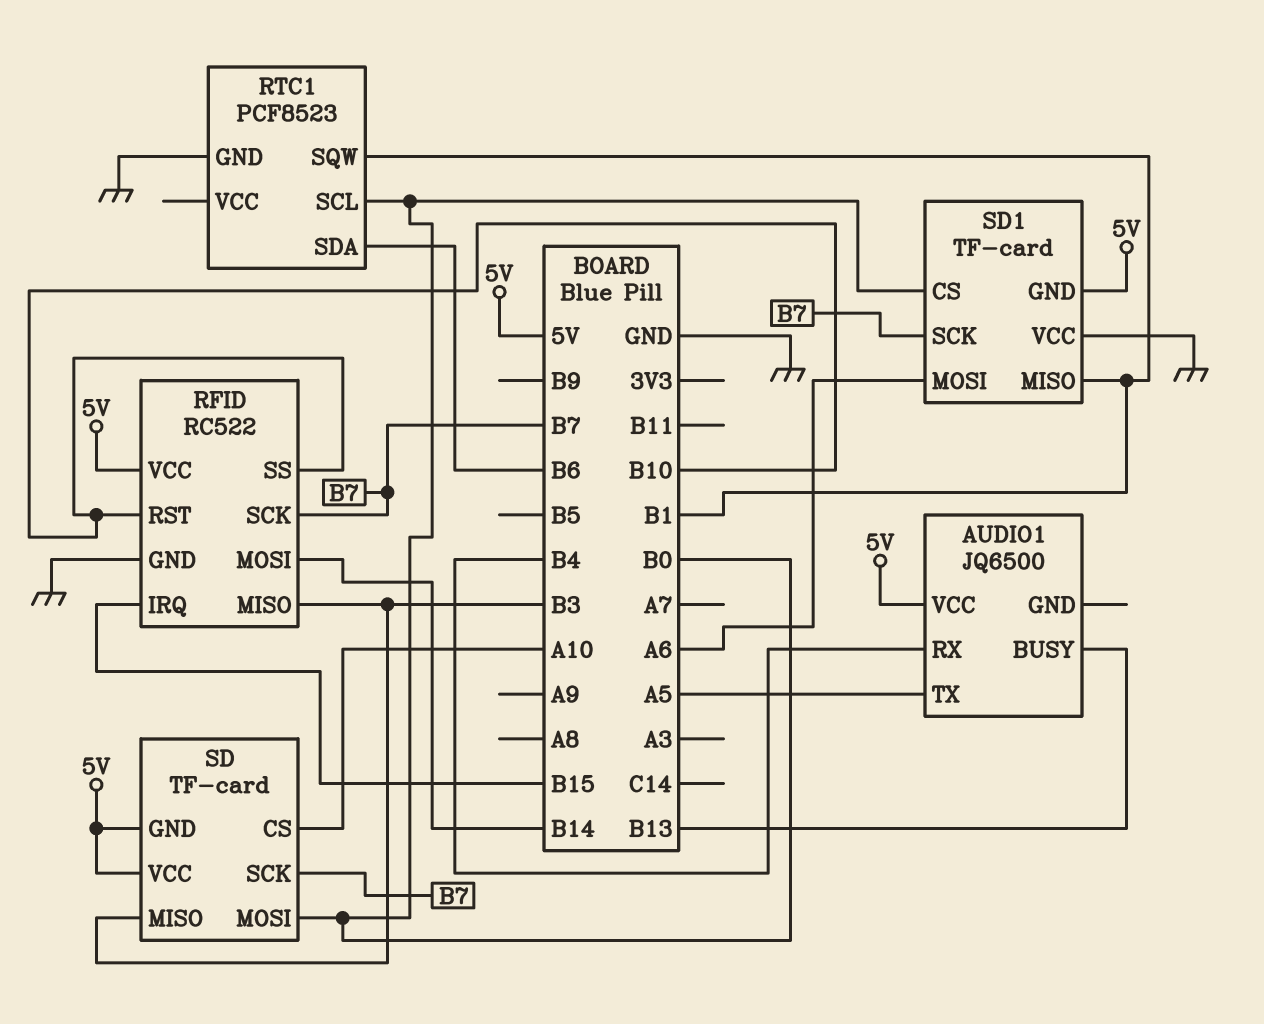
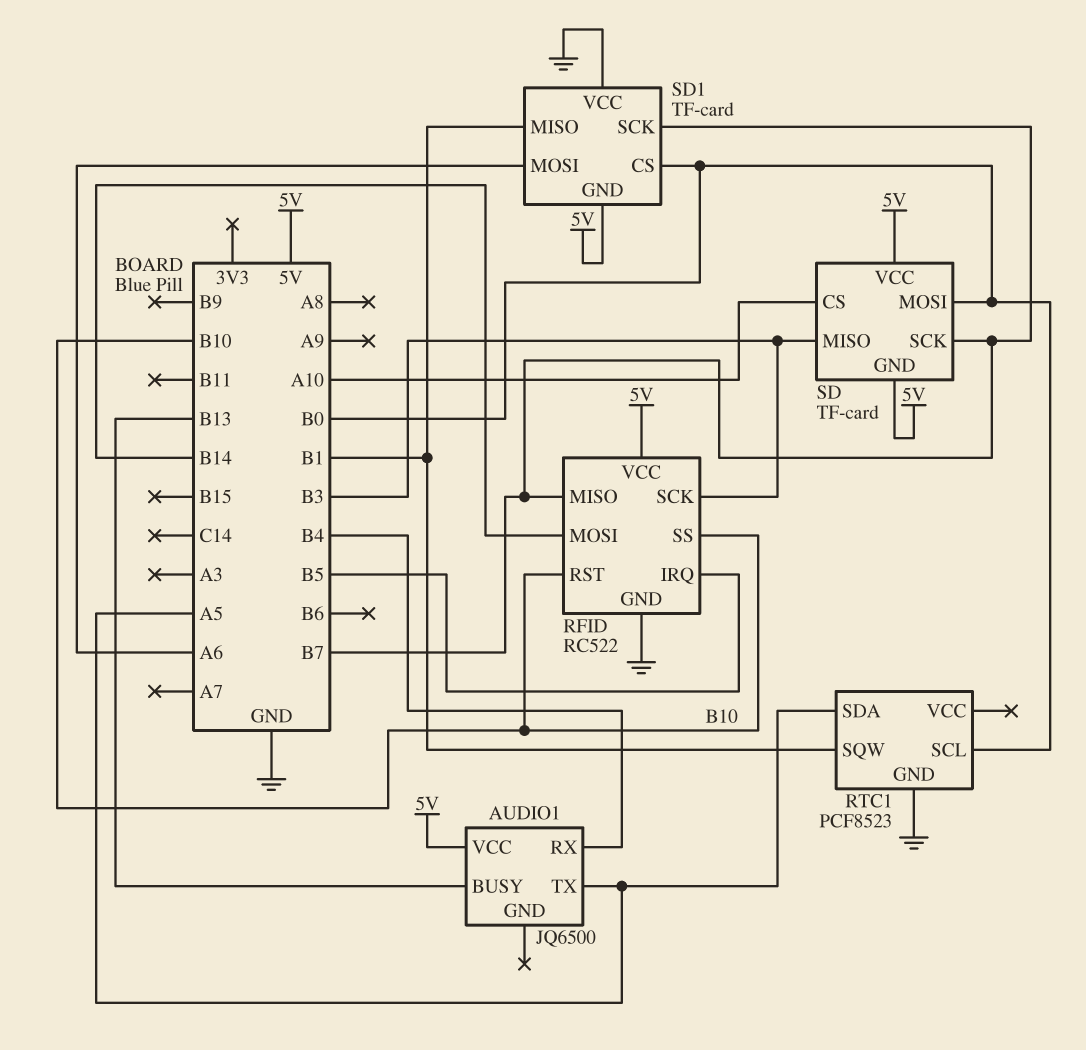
RFID pin IRQ: B15 -> B5
RFID pin MISO: B3 -> B7
RFID pin SCK: B7 -> B3
RTC1 pin SDA: B6 -> A5

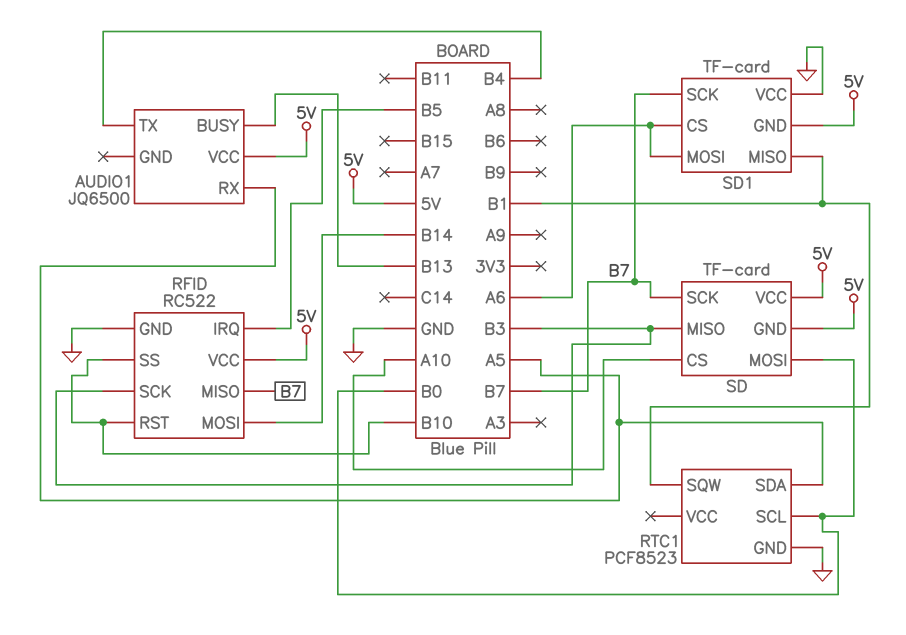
AUDIO1 pin RX: B4 -> A5
AUDIO1 pin TX: A5 -> B4
SD1 pin CS: B0 -> A6

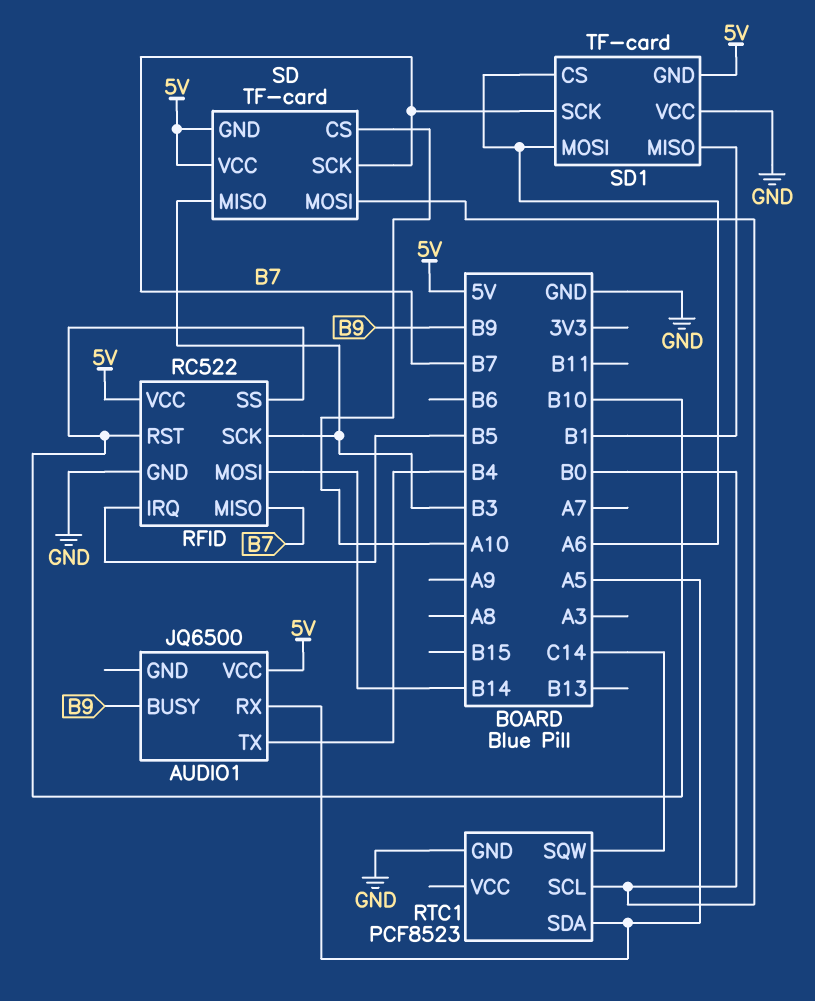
AUDIO1 pin BUSY: B13 -> B9
RTC1 pin SQW: B1 -> C14

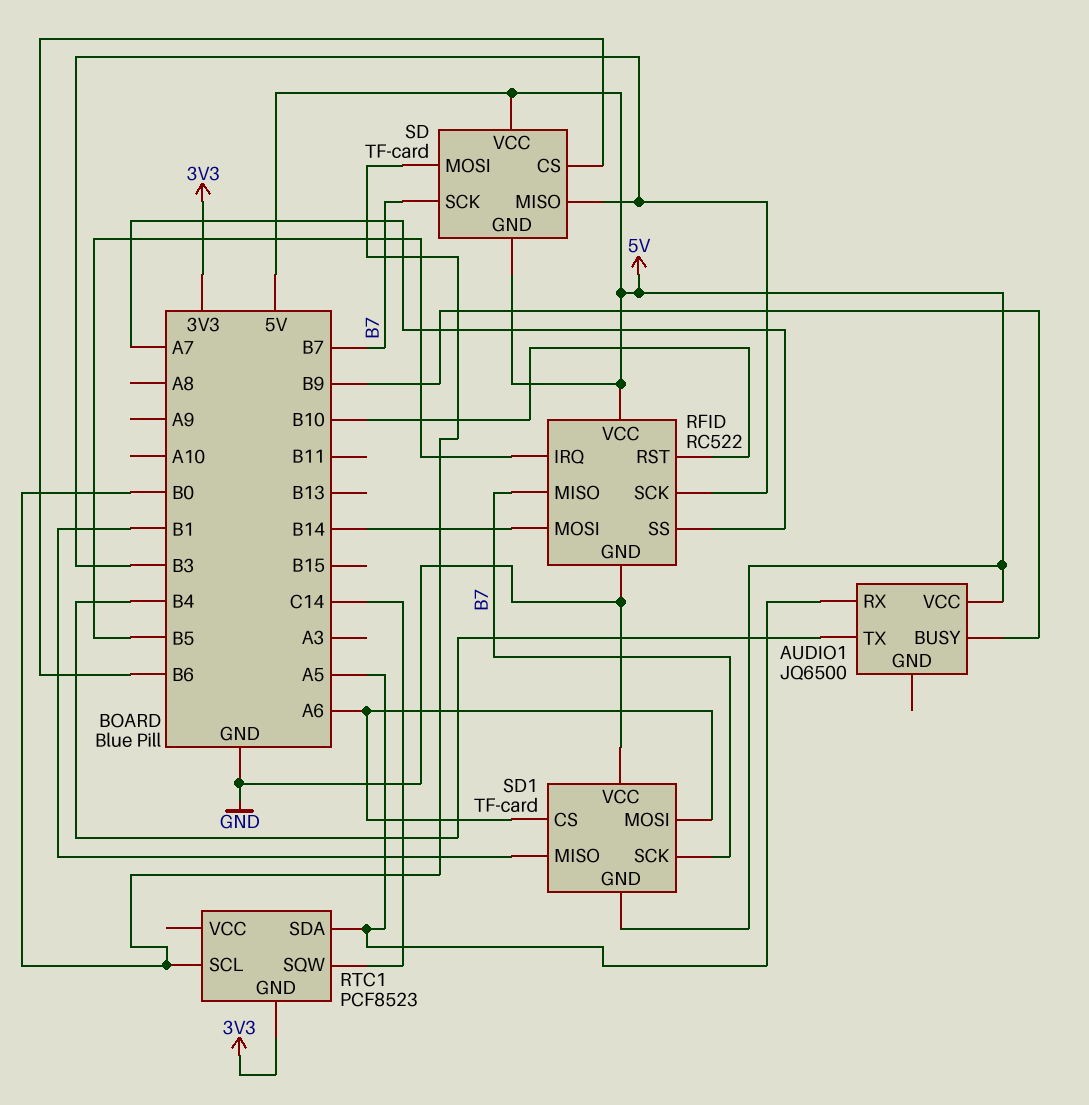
RFID pin SS: B10 -> A7
RTC1 pin GND: GND -> 3V3
SD pin CS: A10 -> B6

